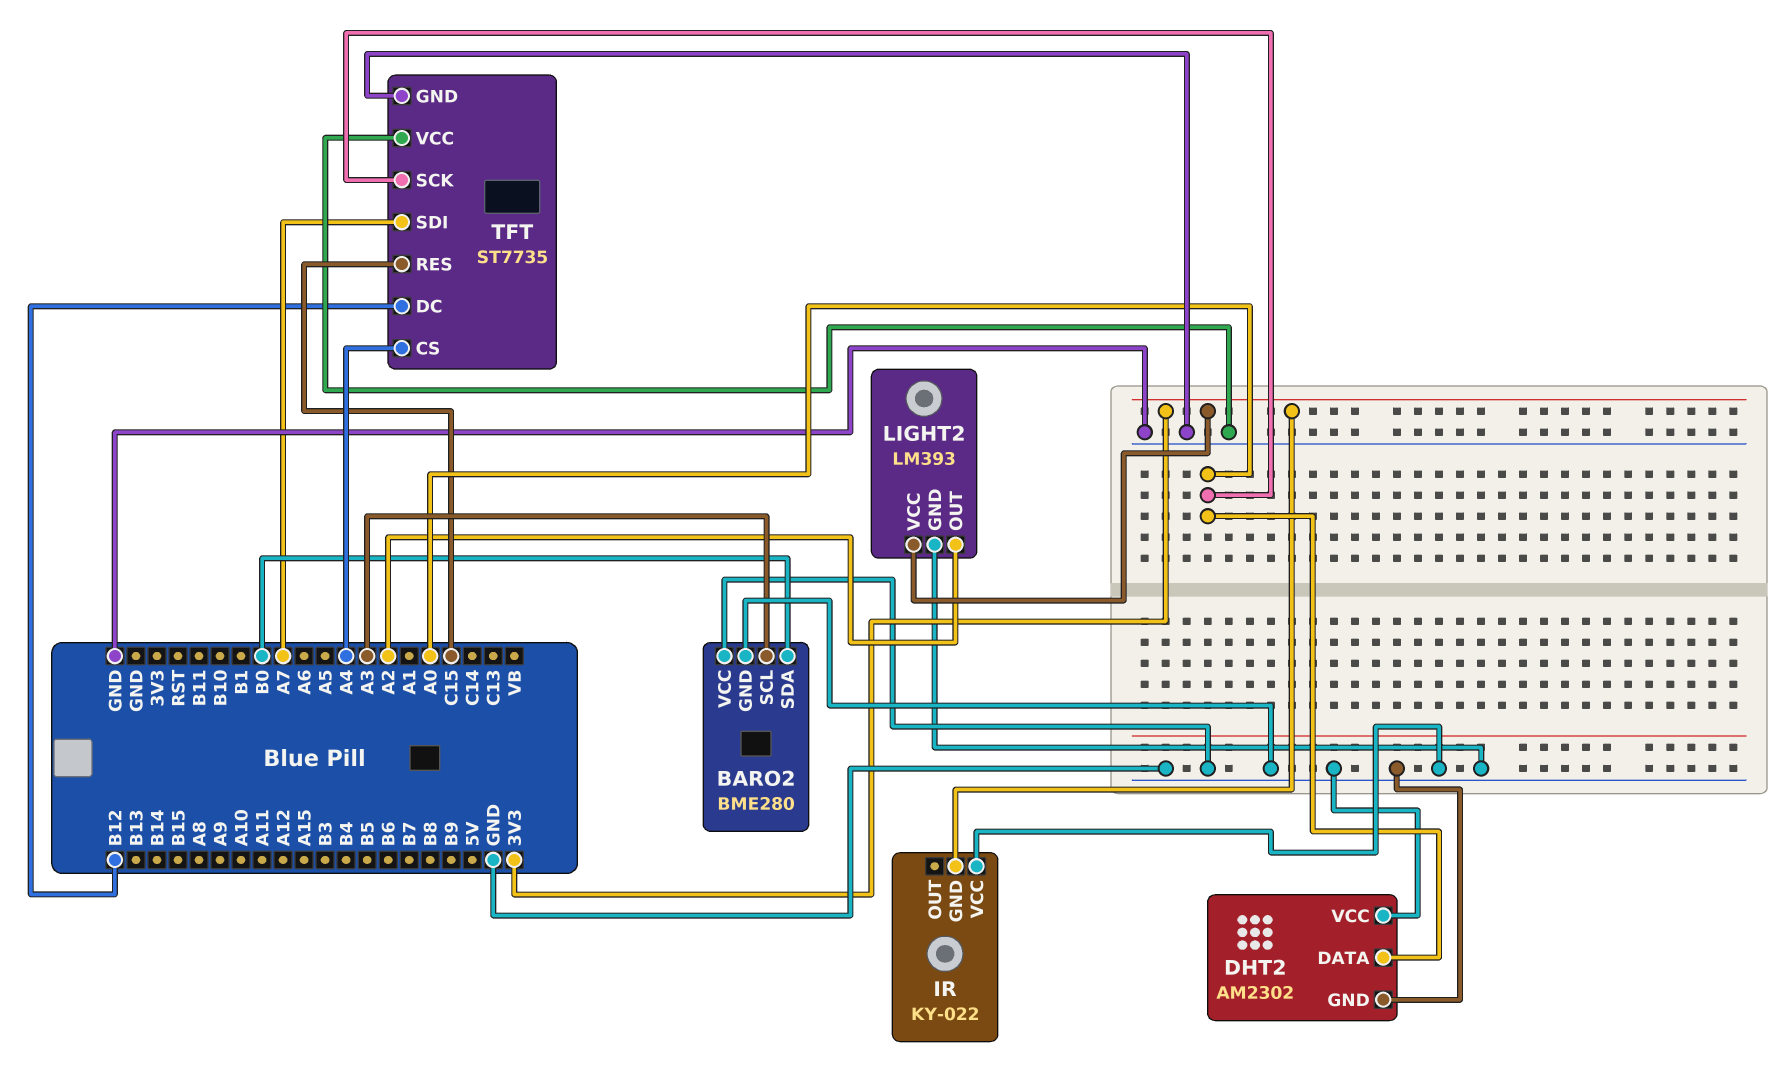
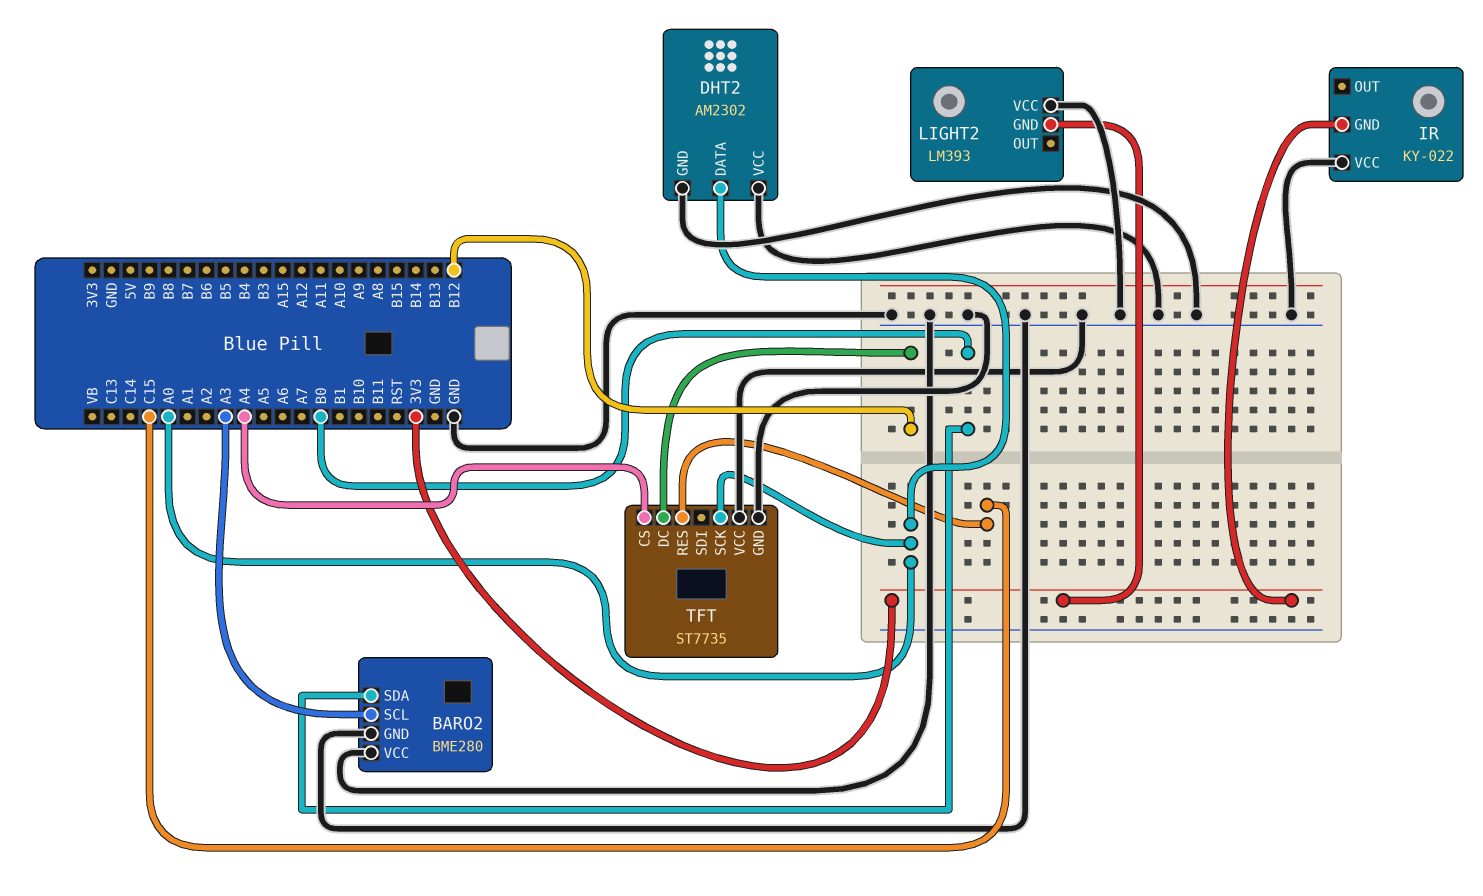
LIGHT2 pin GND: GND -> 3V3
LIGHT2 pin OUT: A2 -> none
LIGHT2 pin VCC: 3V3 -> GND
TFT pin SDI: A7 -> none

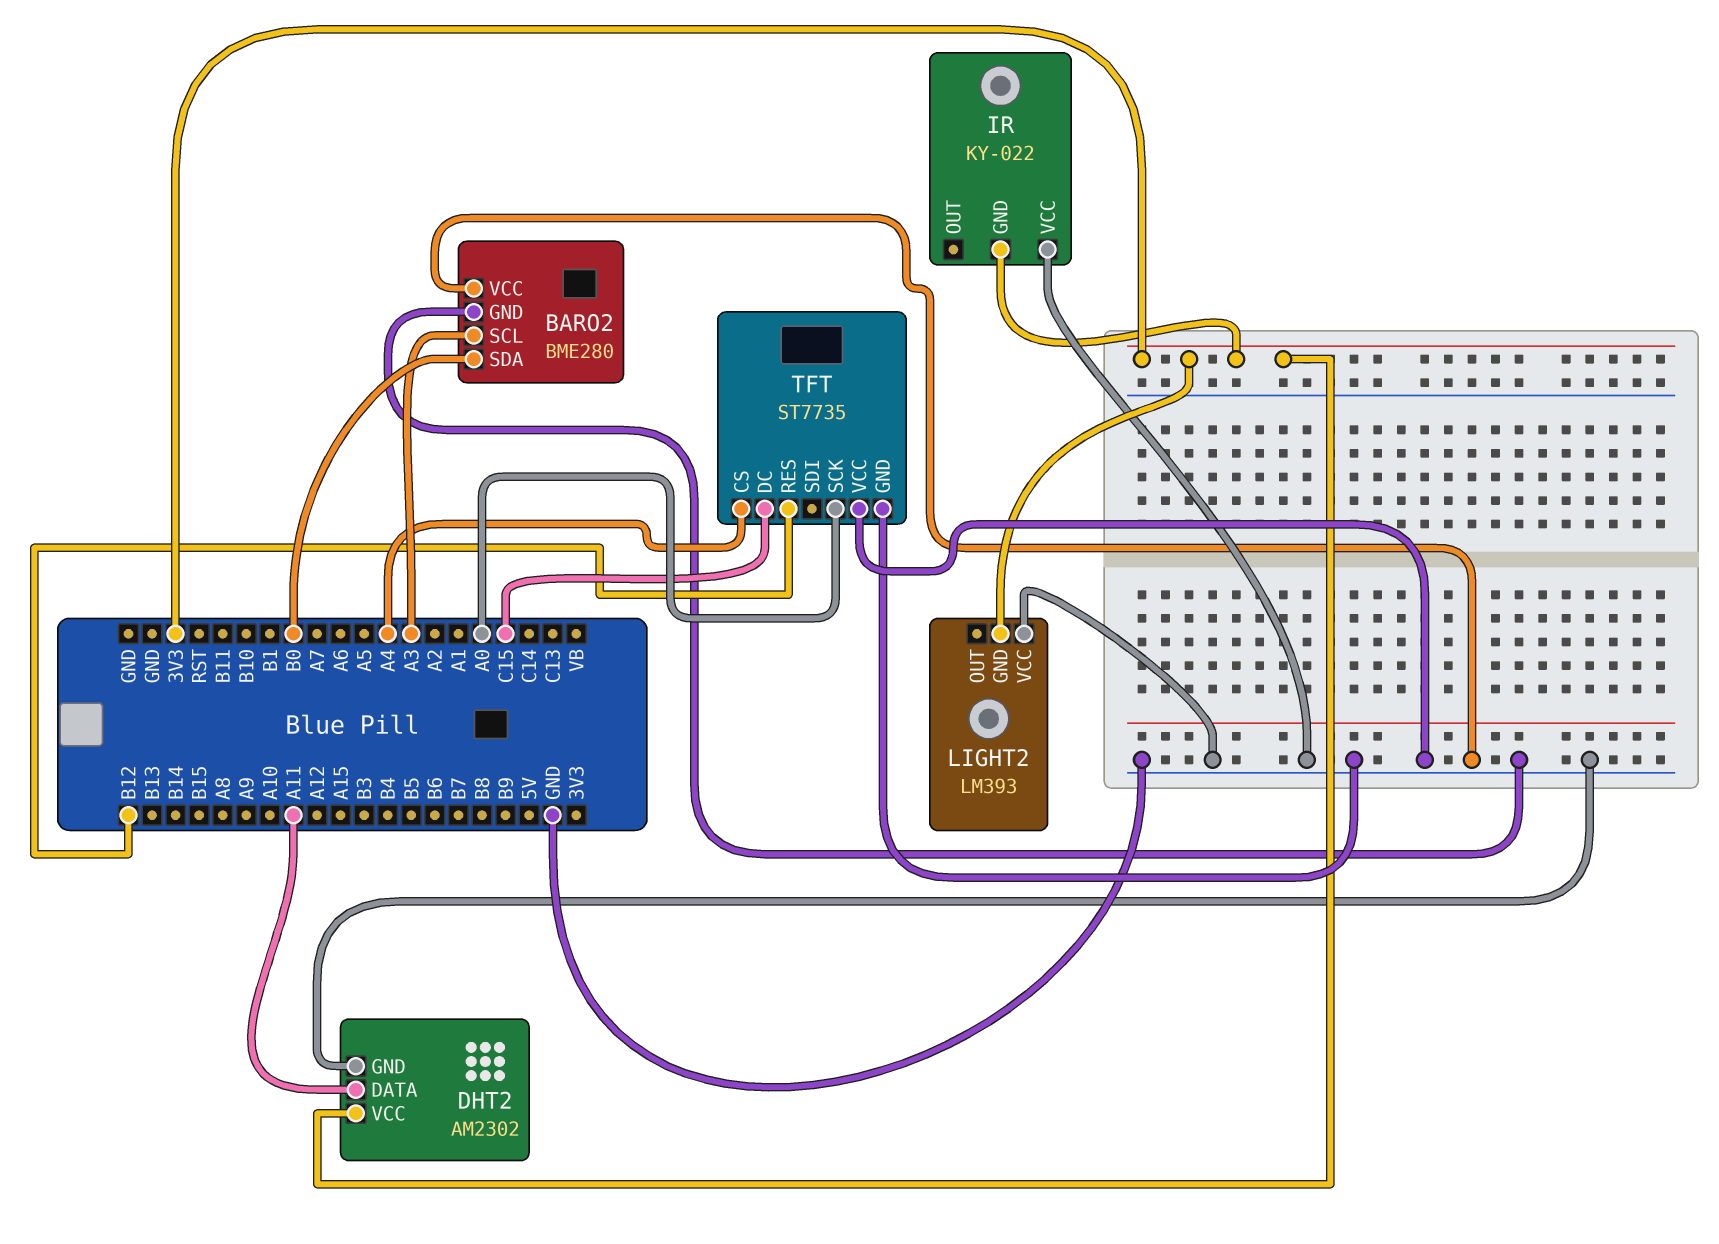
DHT2 pin DATA: A0 -> A11
DHT2 pin VCC: GND -> 3V3
TFT pin DC: B12 -> C15
TFT pin RES: C15 -> B12

